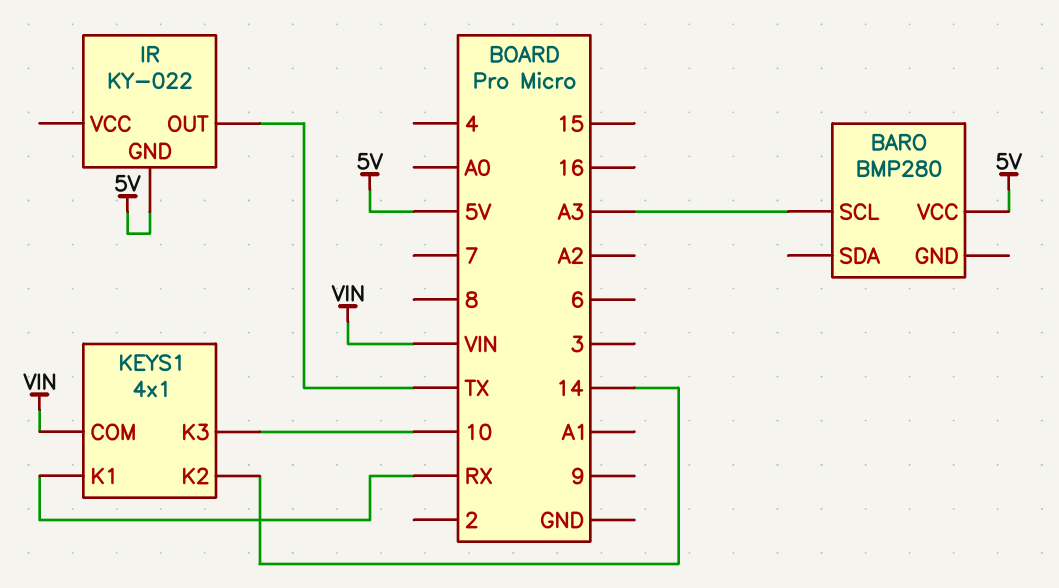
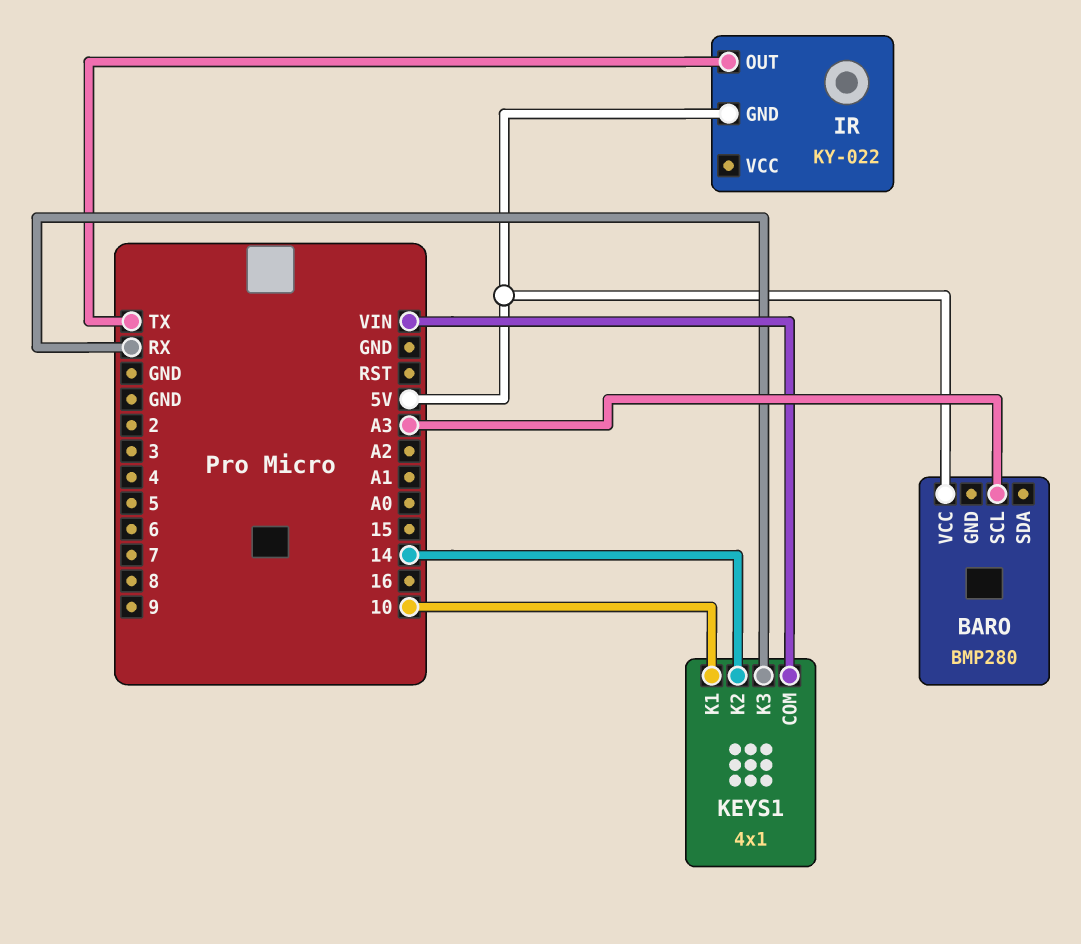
KEYS1 pin K1: RX -> 10
KEYS1 pin K3: 10 -> RX

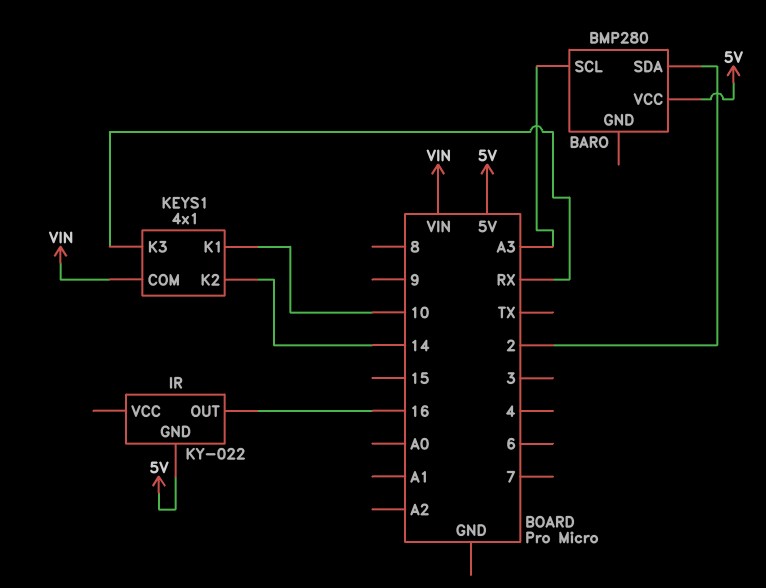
BARO pin SDA: none -> 2
IR pin OUT: TX -> 16

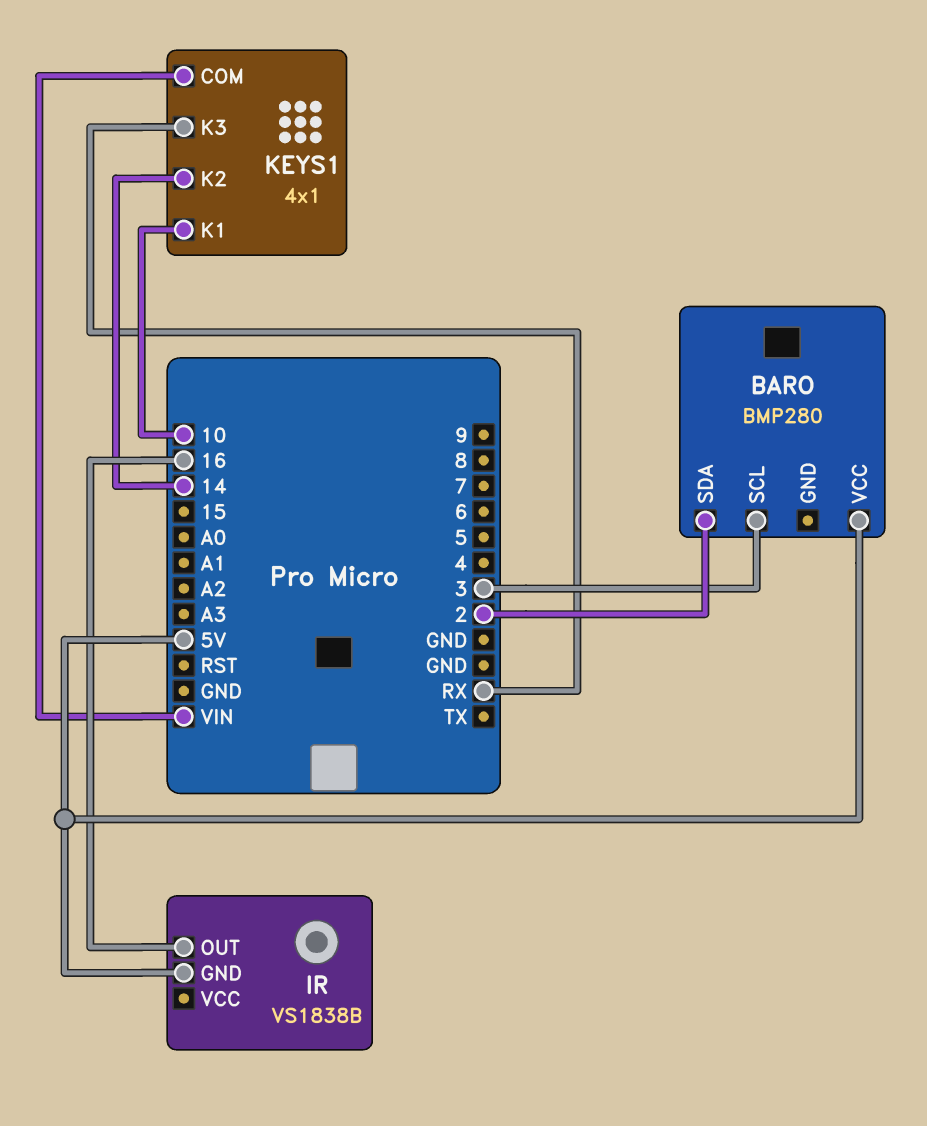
BARO pin SCL: A3 -> 3
IR: KY-022 -> VS1838B

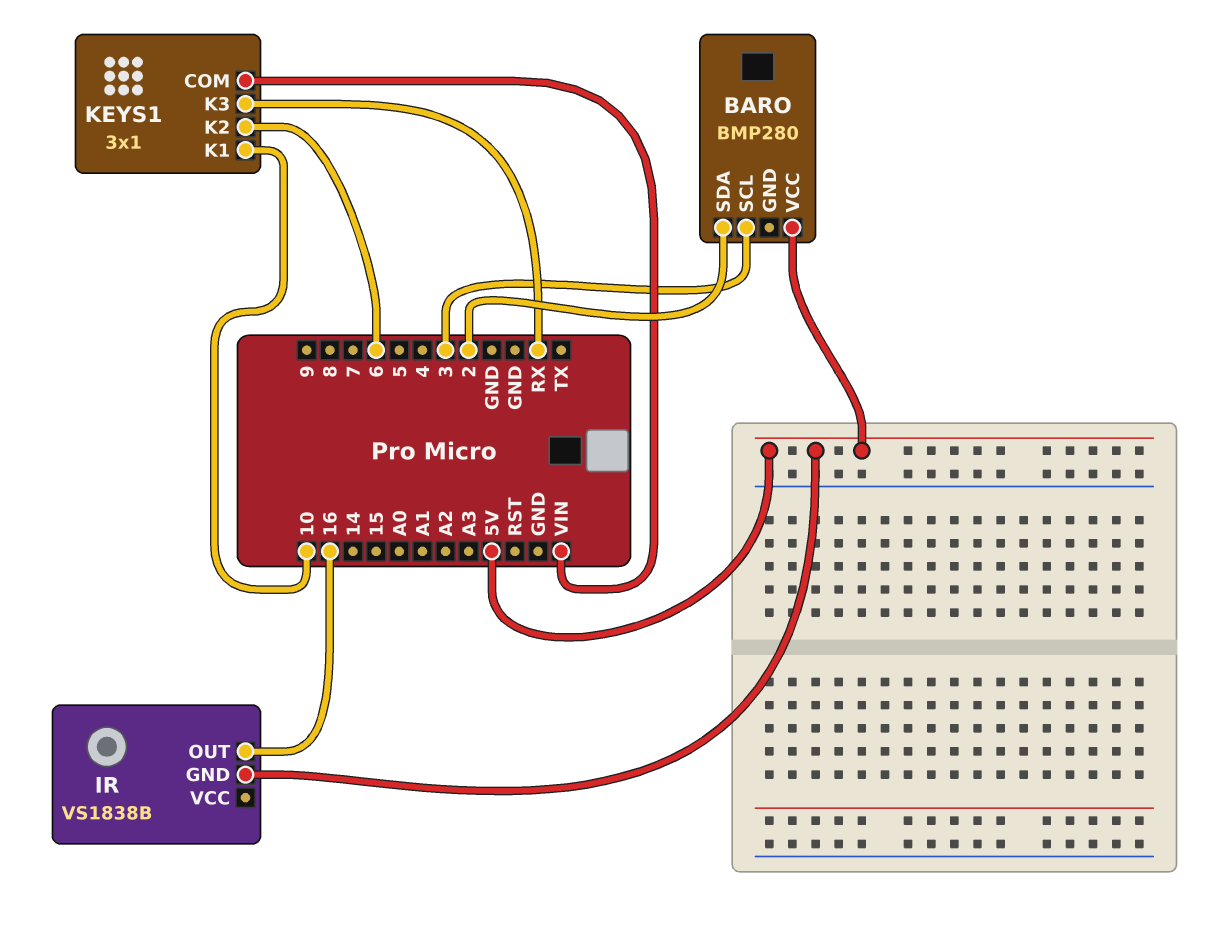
KEYS1: 4x1 -> 3x1
KEYS1 pin K2: 14 -> 6

